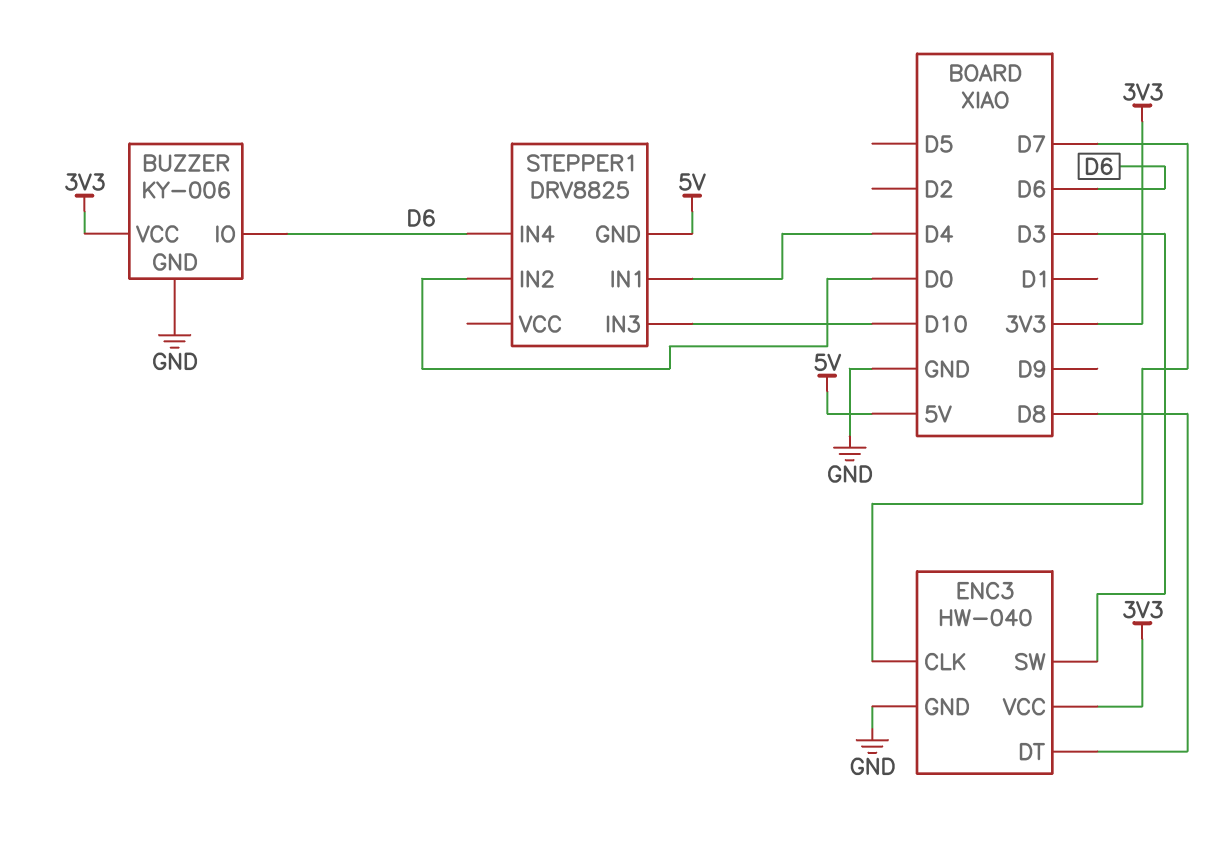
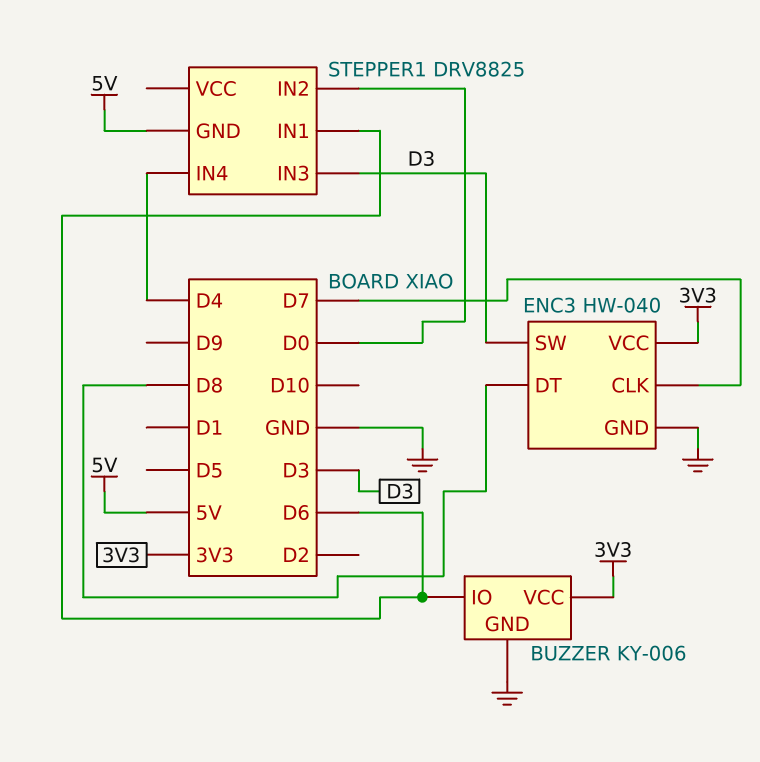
STEPPER1 pin IN1: D4 -> D6
STEPPER1 pin IN3: D10 -> D3
STEPPER1 pin IN4: D6 -> D4

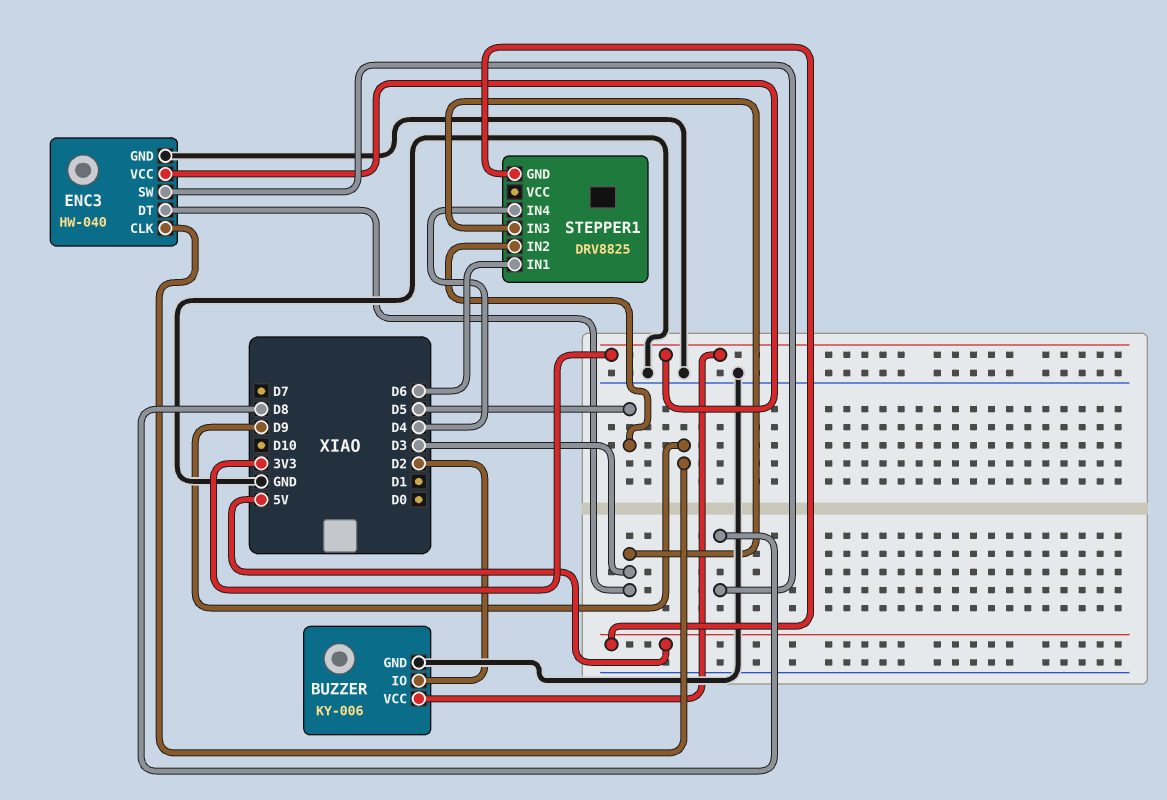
BUZZER pin IO: D6 -> D2
ENC3 pin CLK: D7 -> D9
ENC3 pin DT: D8 -> D3
ENC3 pin SW: D3 -> D8
STEPPER1 pin IN2: D0 -> D5

